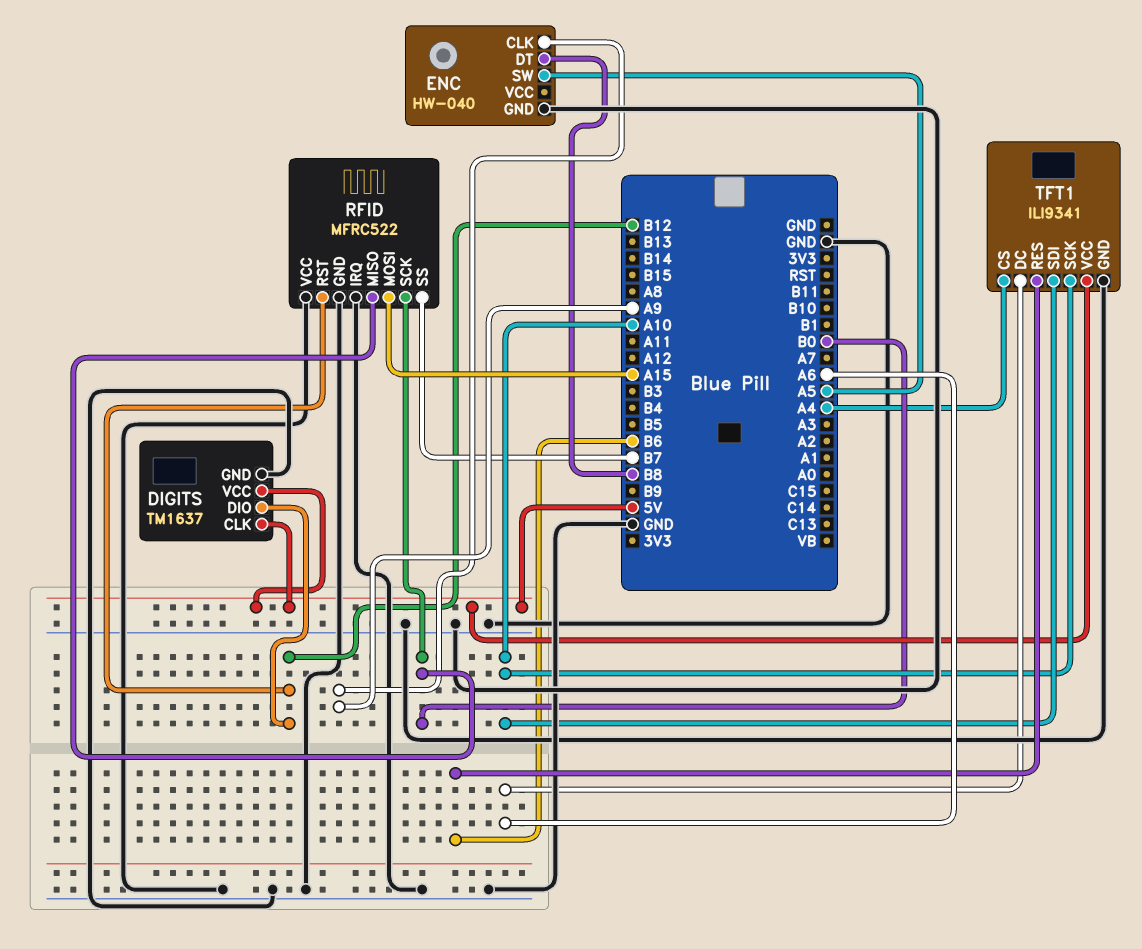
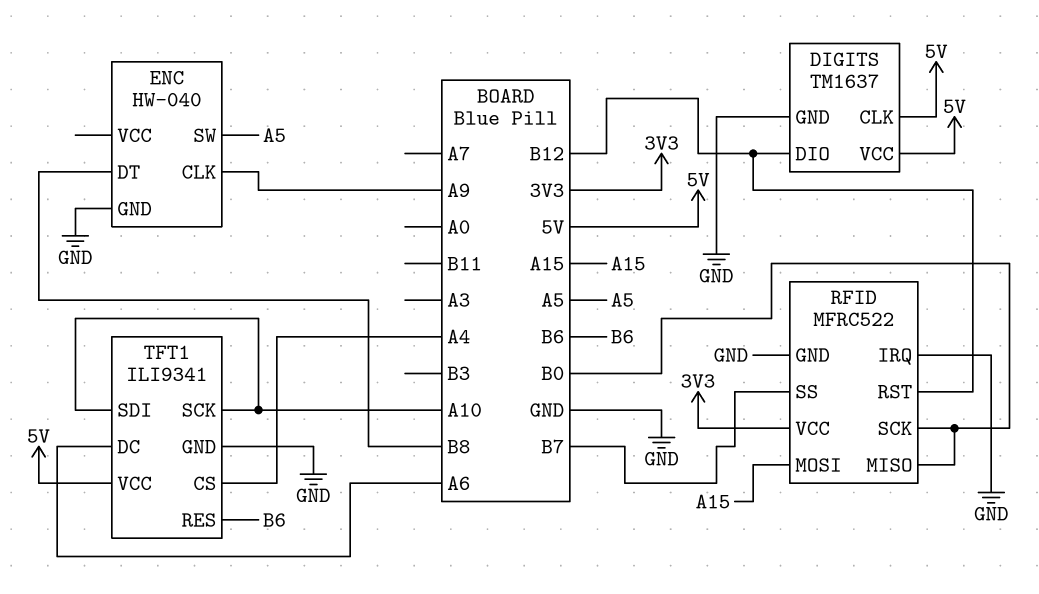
RFID pin VCC: GND -> 3V3

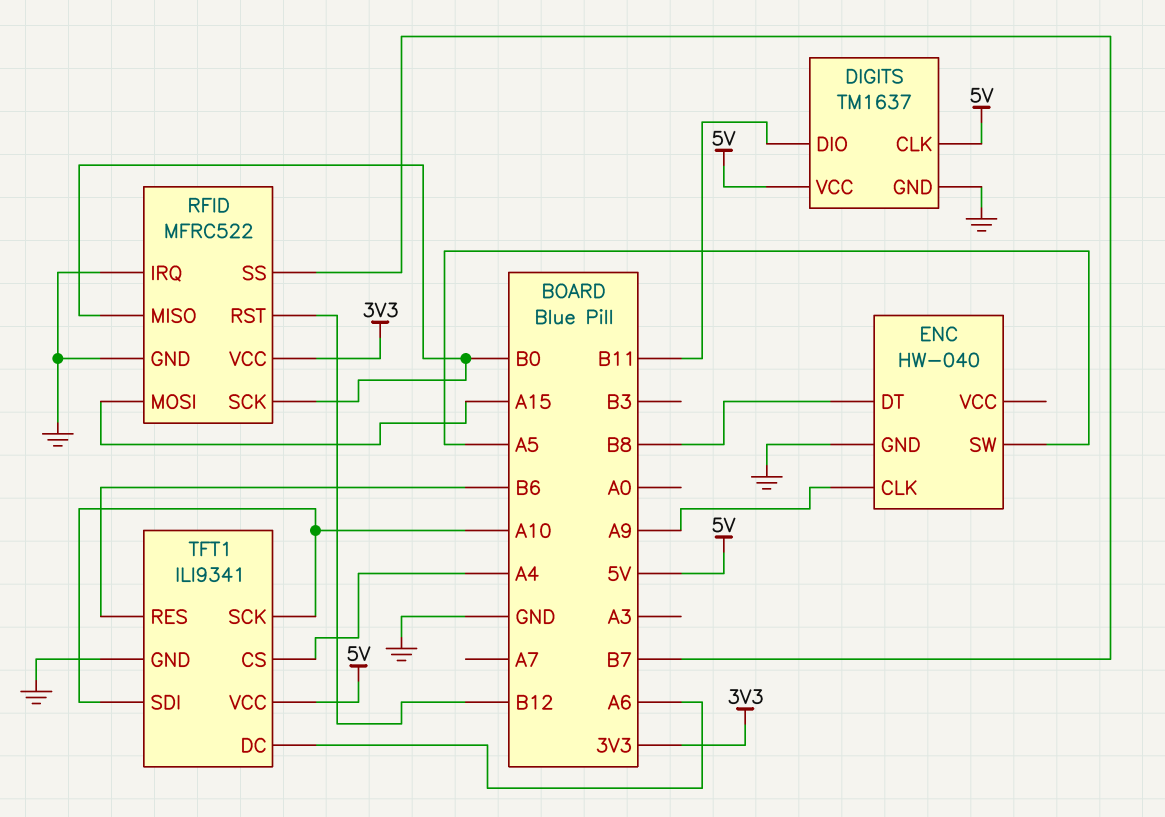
DIGITS pin DIO: B12 -> B11

